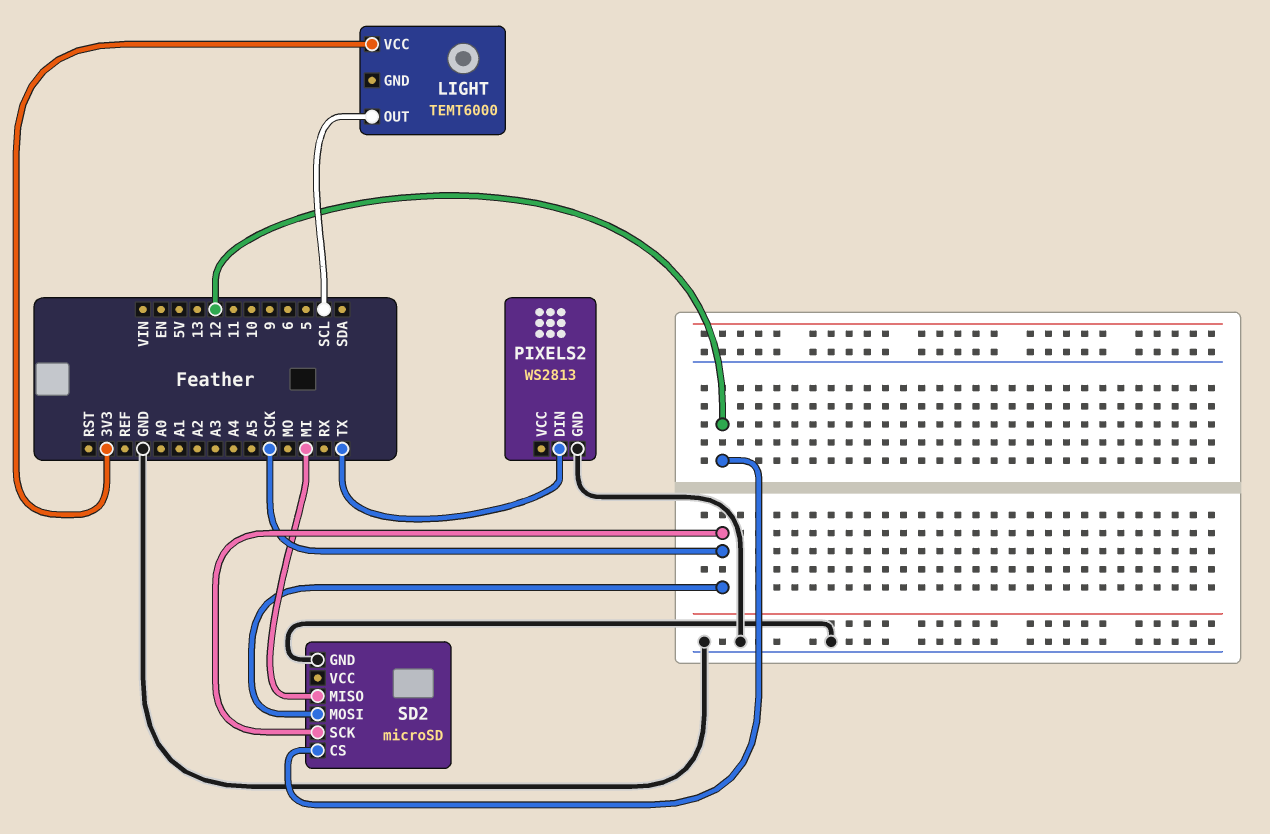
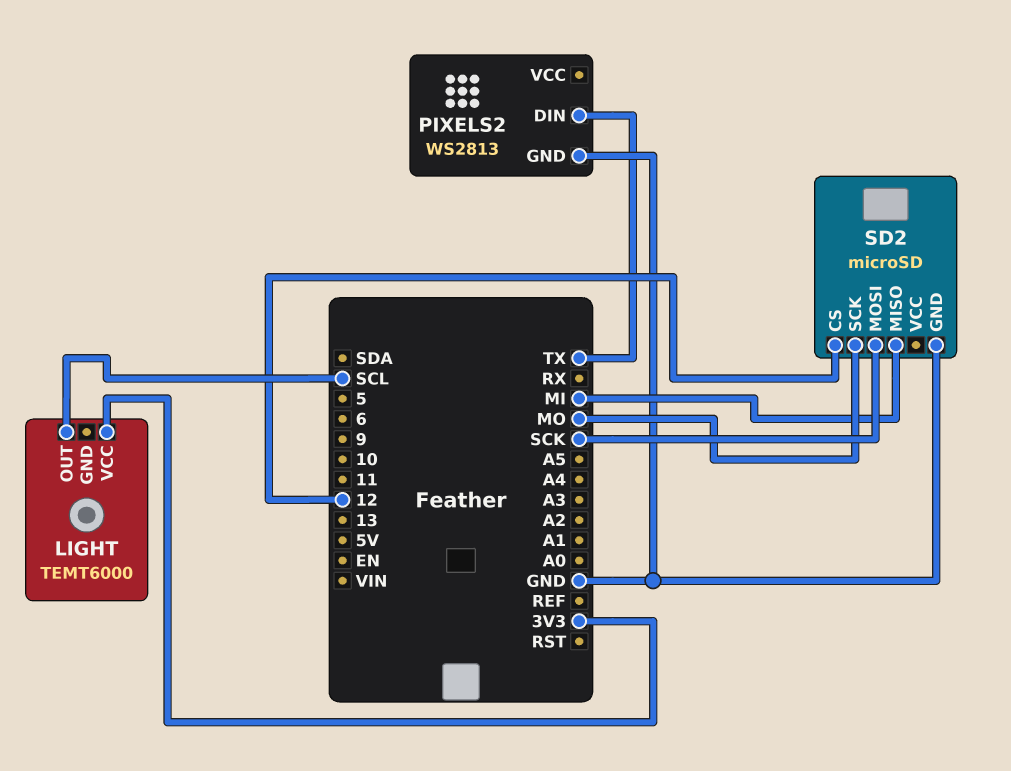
SD2 pin SCK: SCK -> MO

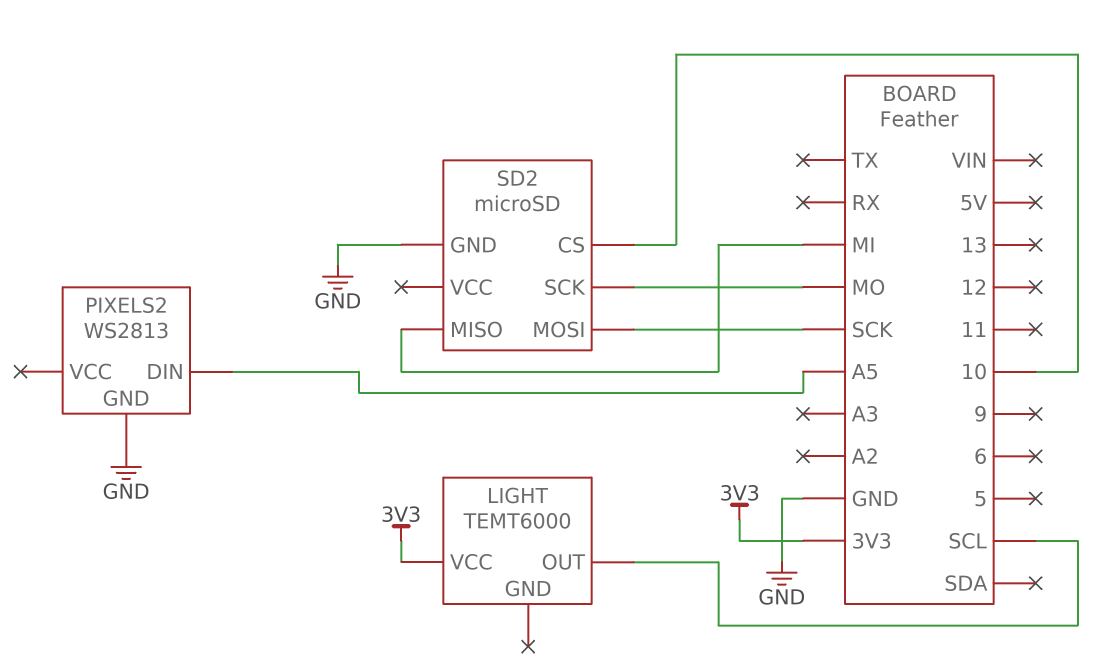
PIXELS2 pin DIN: TX -> A5
SD2 pin CS: 12 -> 10

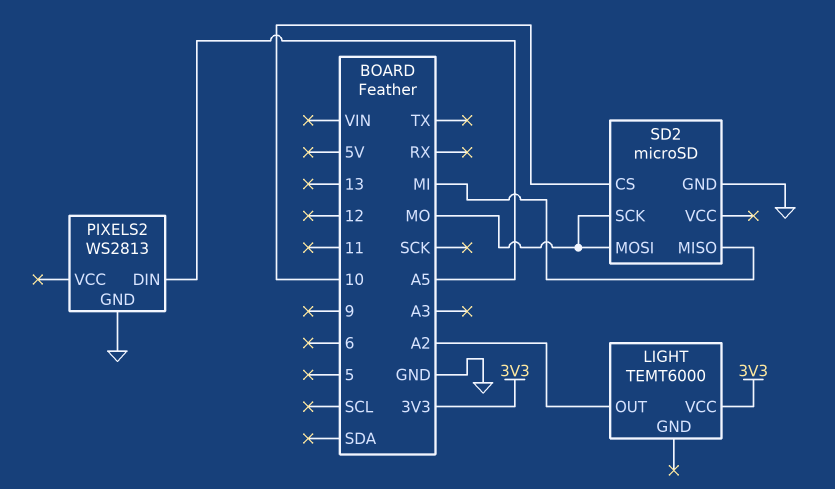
LIGHT pin OUT: SCL -> A2
SD2 pin MOSI: SCK -> MO

